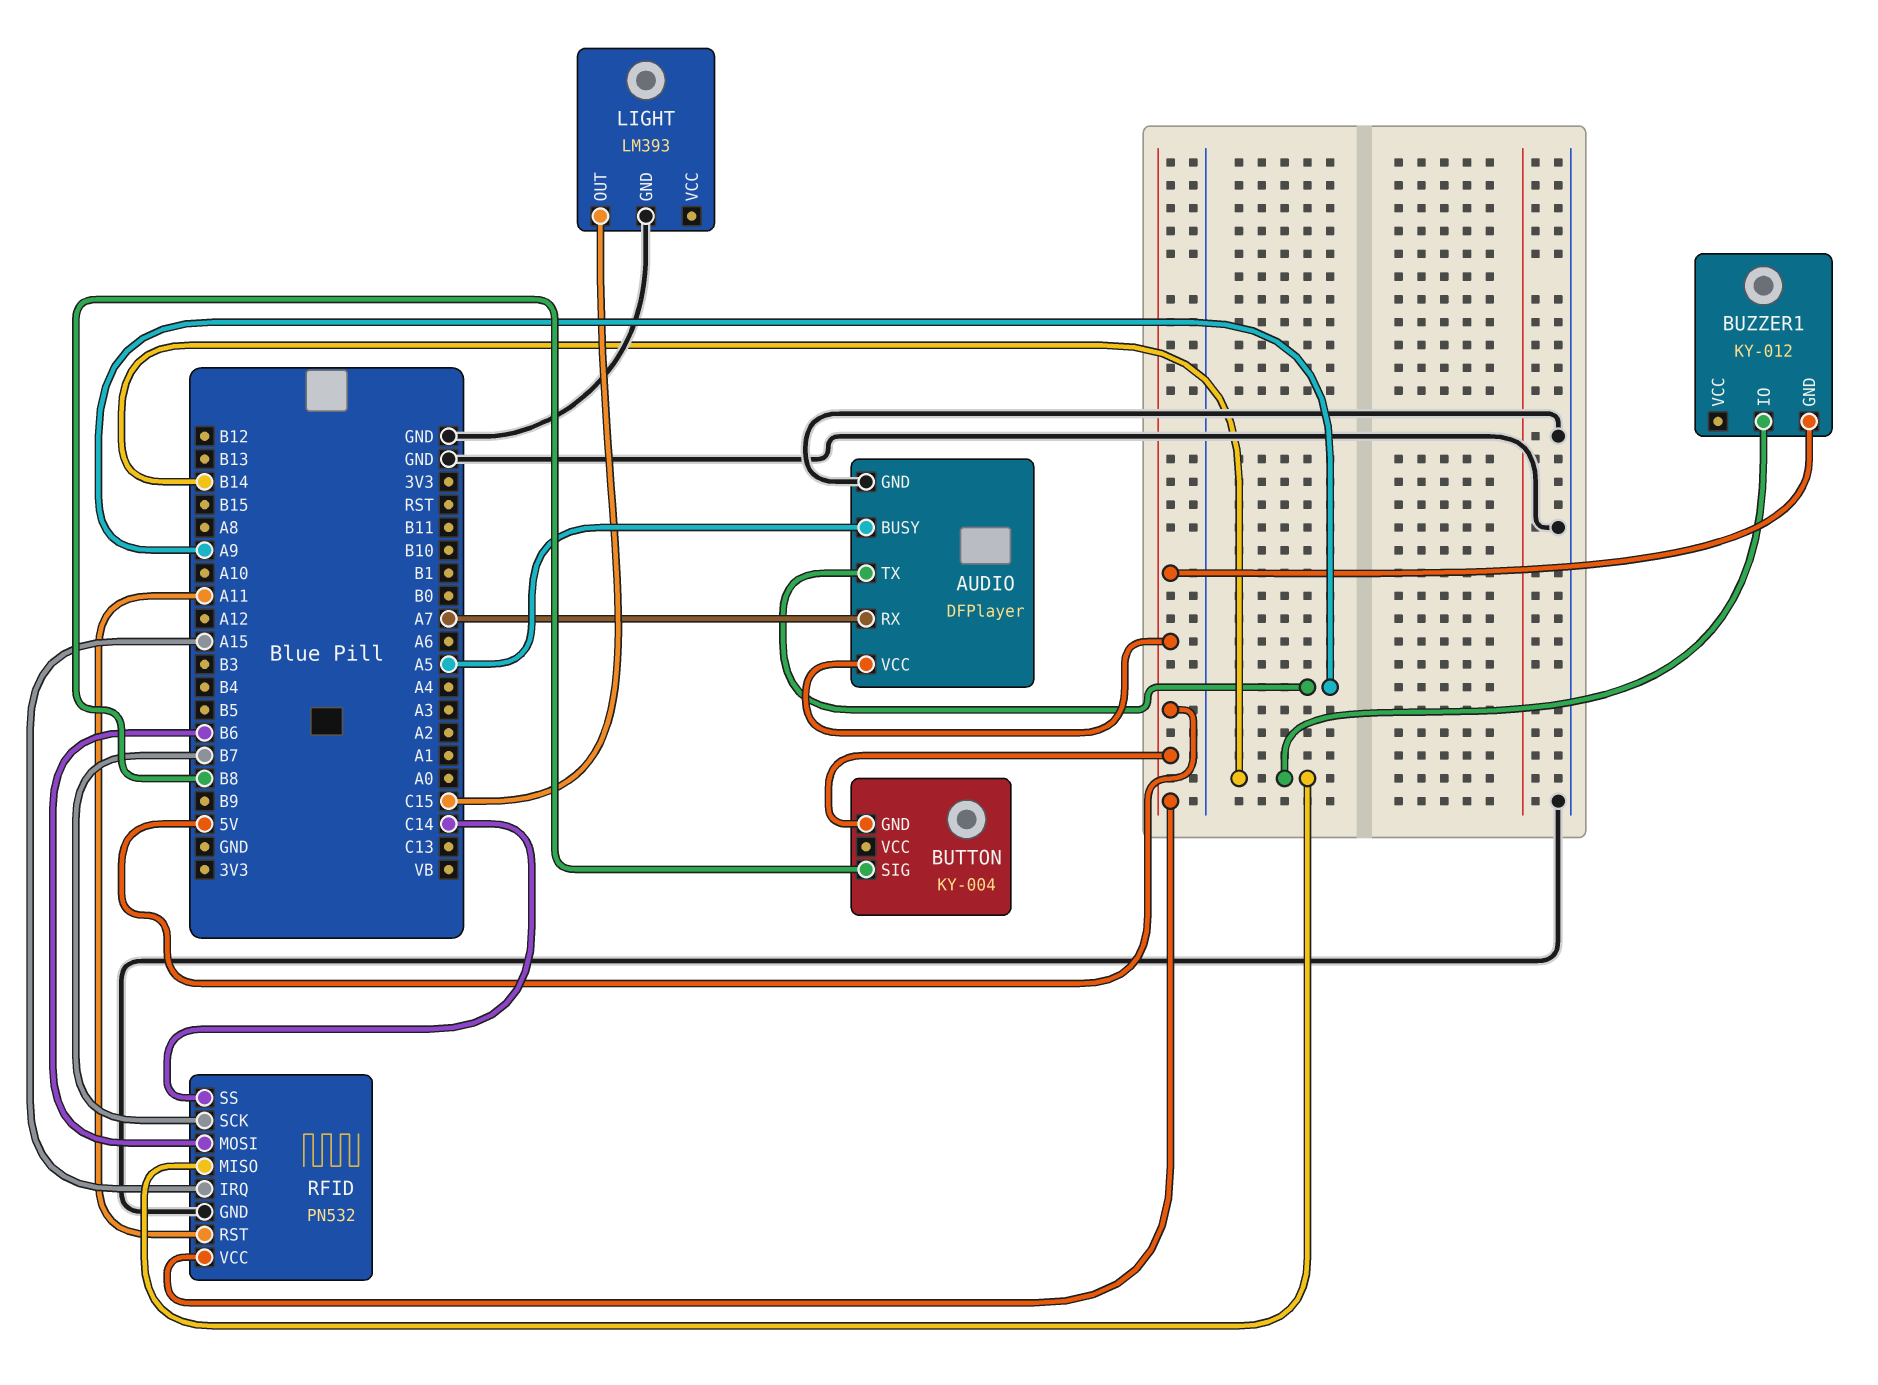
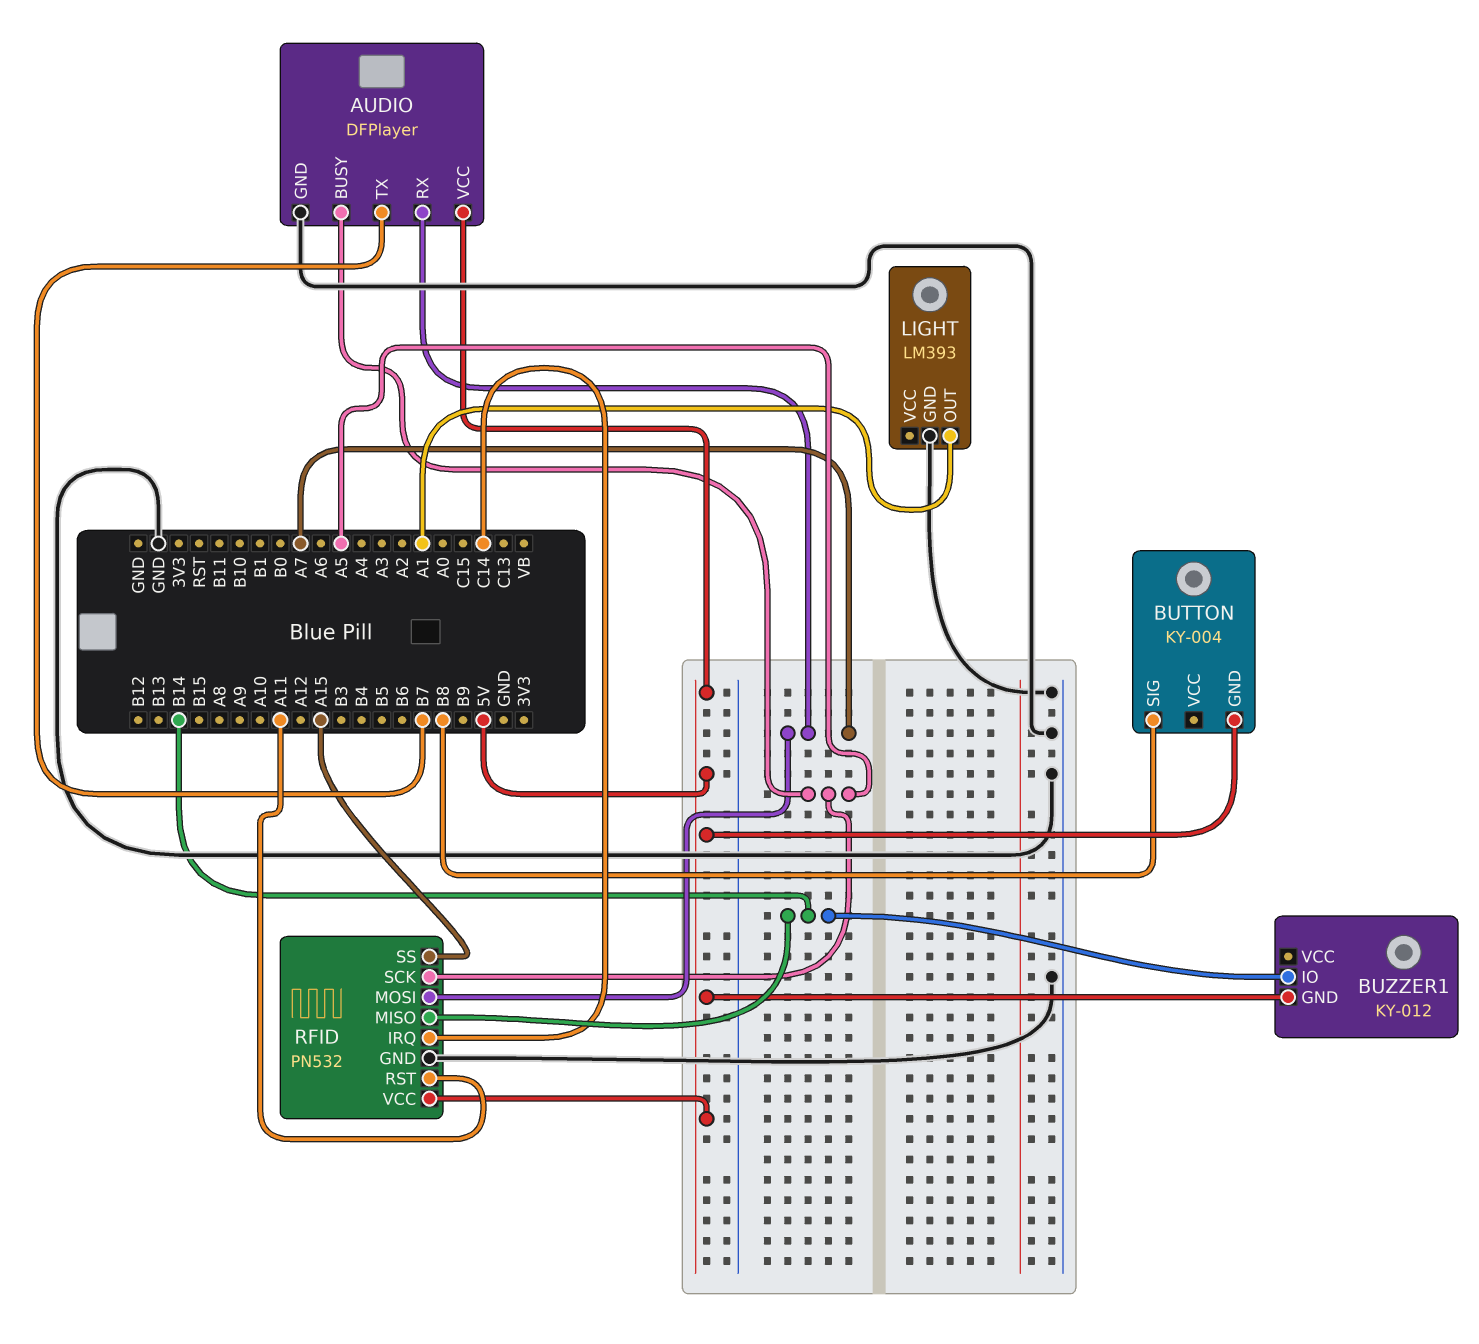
AUDIO pin TX: A9 -> B7
LIGHT pin OUT: C15 -> A1
RFID pin IRQ: A15 -> C14
RFID pin MOSI: B6 -> A7
RFID pin SCK: B7 -> A5
RFID pin SS: C14 -> A15

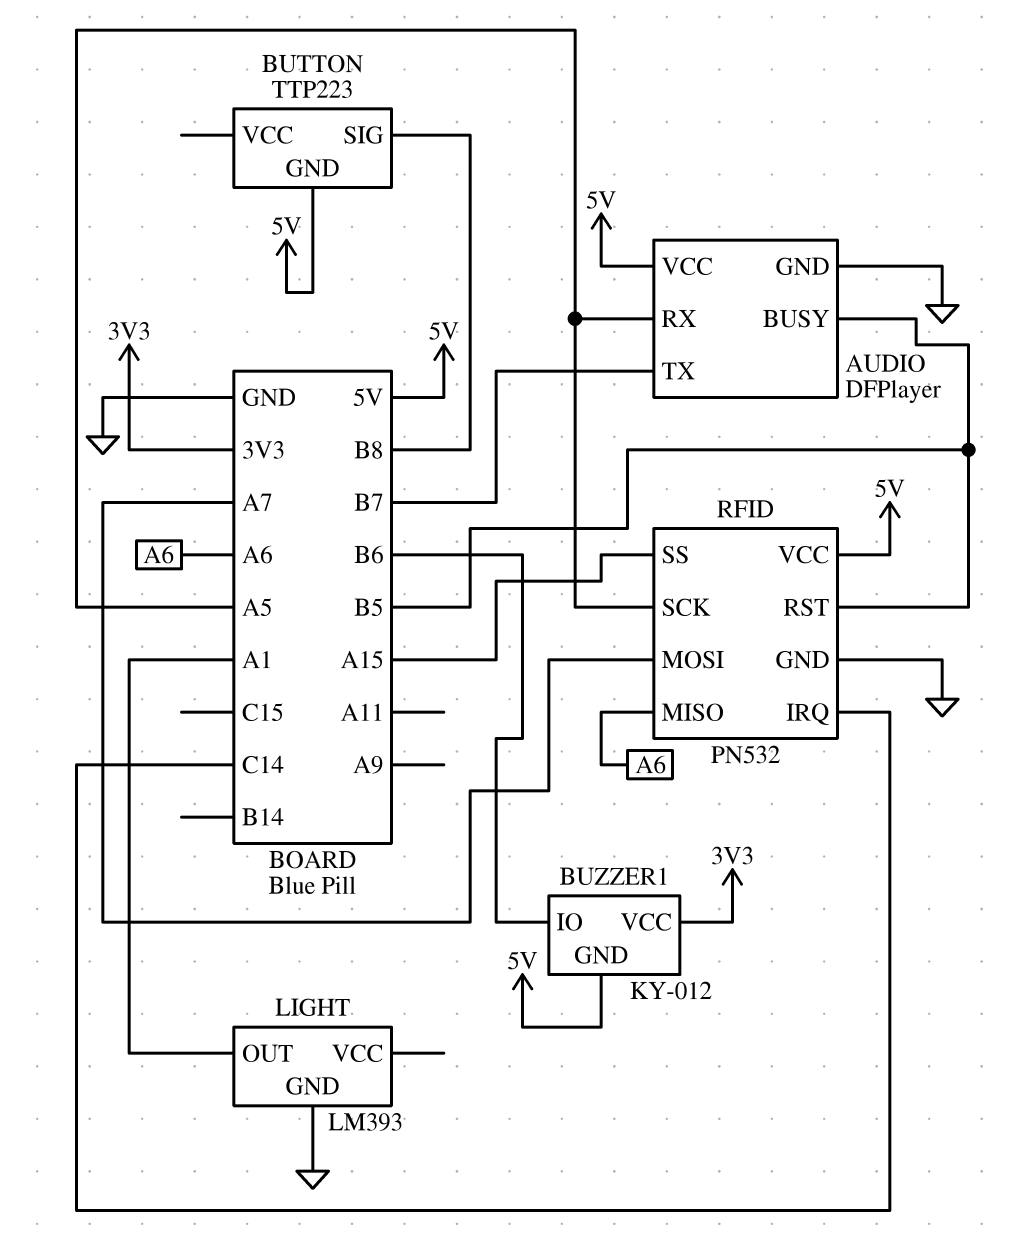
AUDIO pin BUSY: A5 -> B5
AUDIO pin RX: A7 -> A5
BUTTON: KY-004 -> TTP223
BUZZER1 pin IO: B14 -> B6
BUZZER1 pin VCC: none -> 3V3
RFID pin MISO: B14 -> A6
RFID pin RST: A11 -> B5

